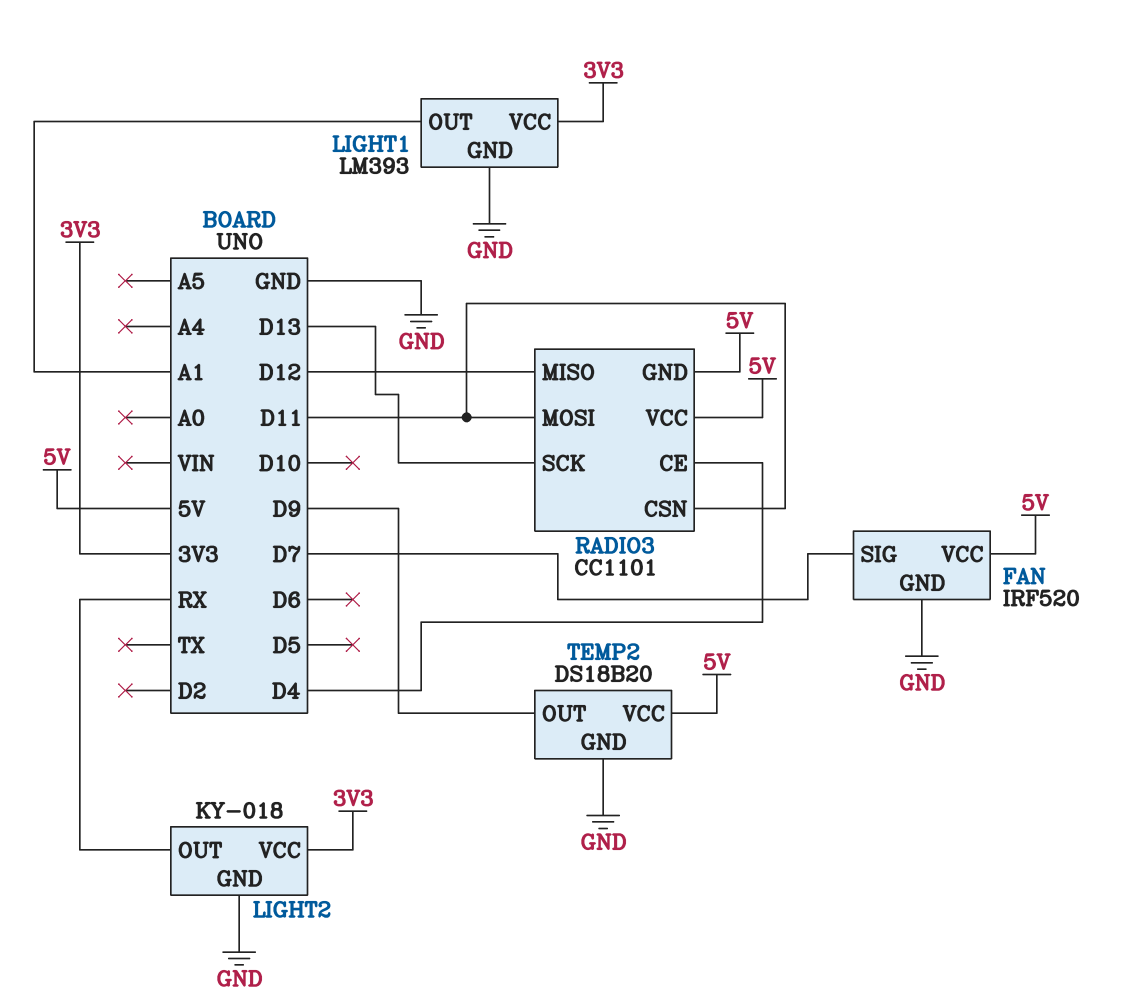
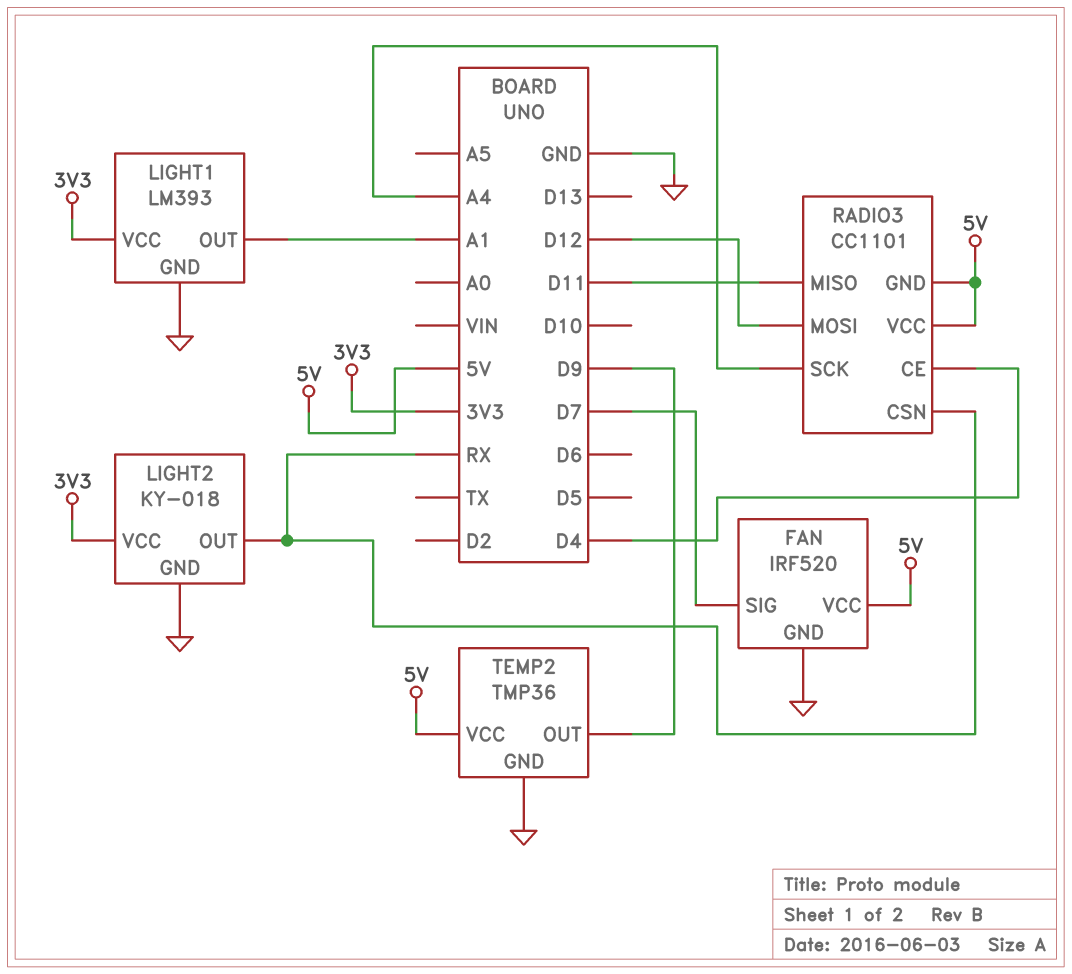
RADIO3 pin CSN: D11 -> RX
RADIO3 pin MISO: D12 -> D11
RADIO3 pin MOSI: D11 -> D12
RADIO3 pin SCK: D13 -> A4
TEMP2: DS18B20 -> TMP36

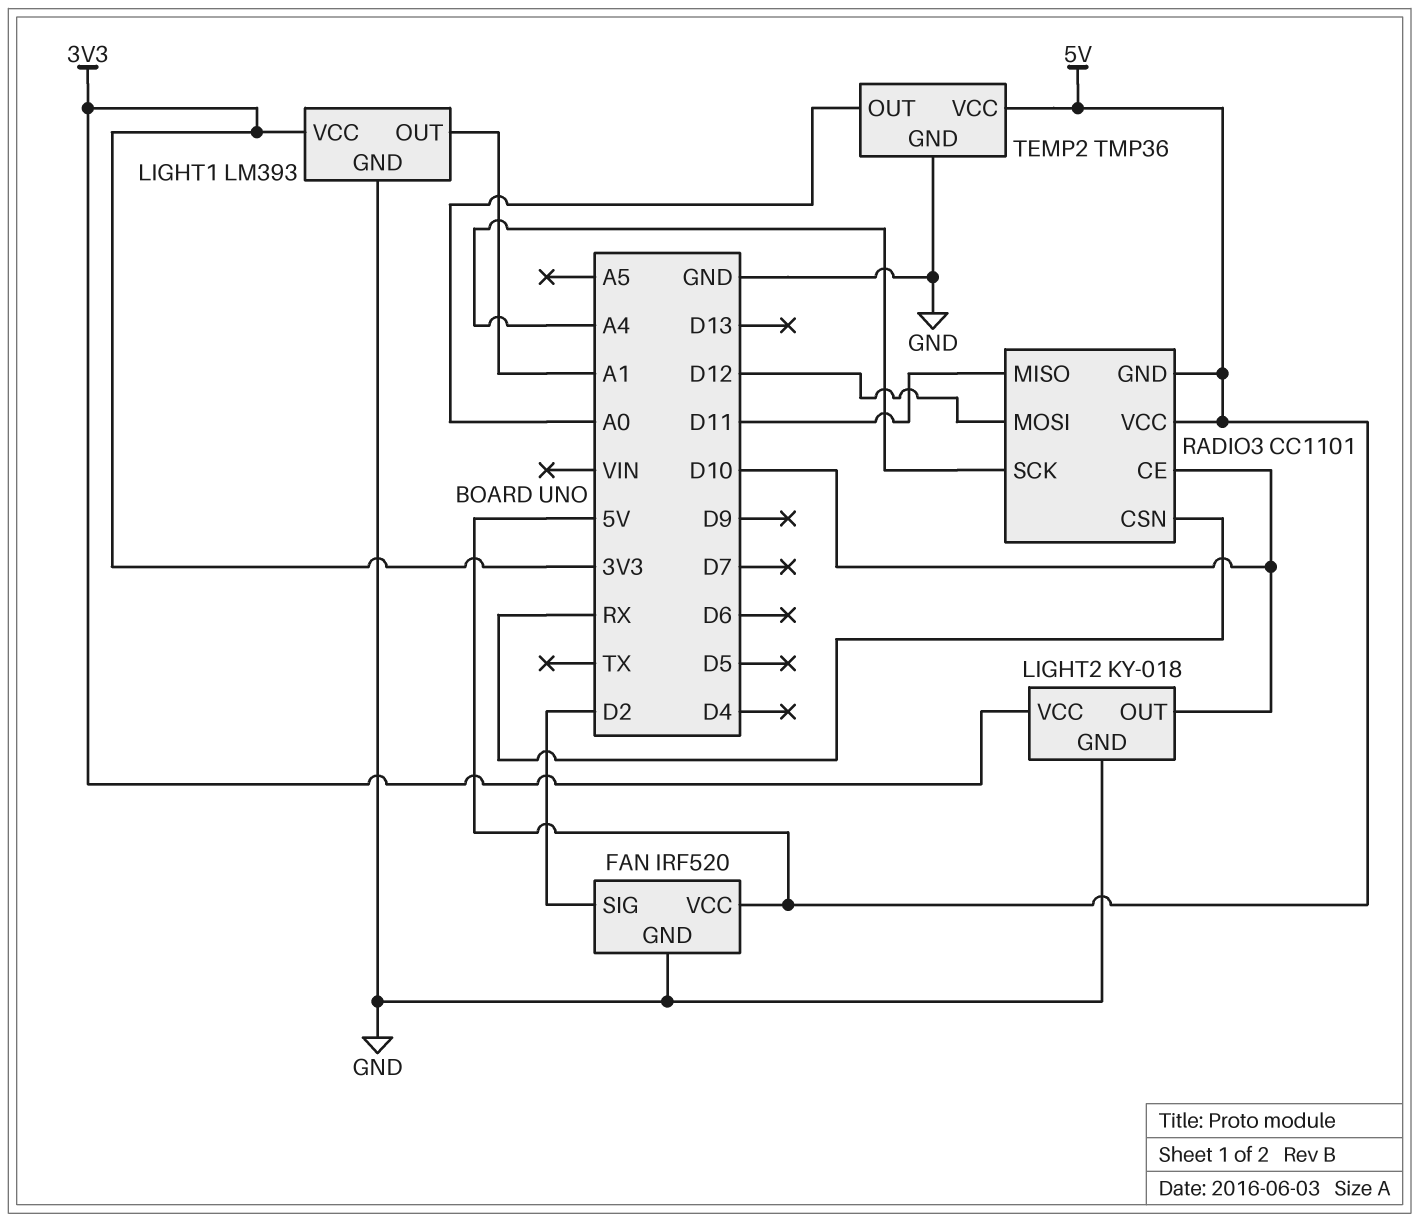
FAN pin SIG: D7 -> D2
LIGHT2 pin OUT: RX -> D10
RADIO3 pin CE: D4 -> D10
TEMP2 pin OUT: D9 -> A0

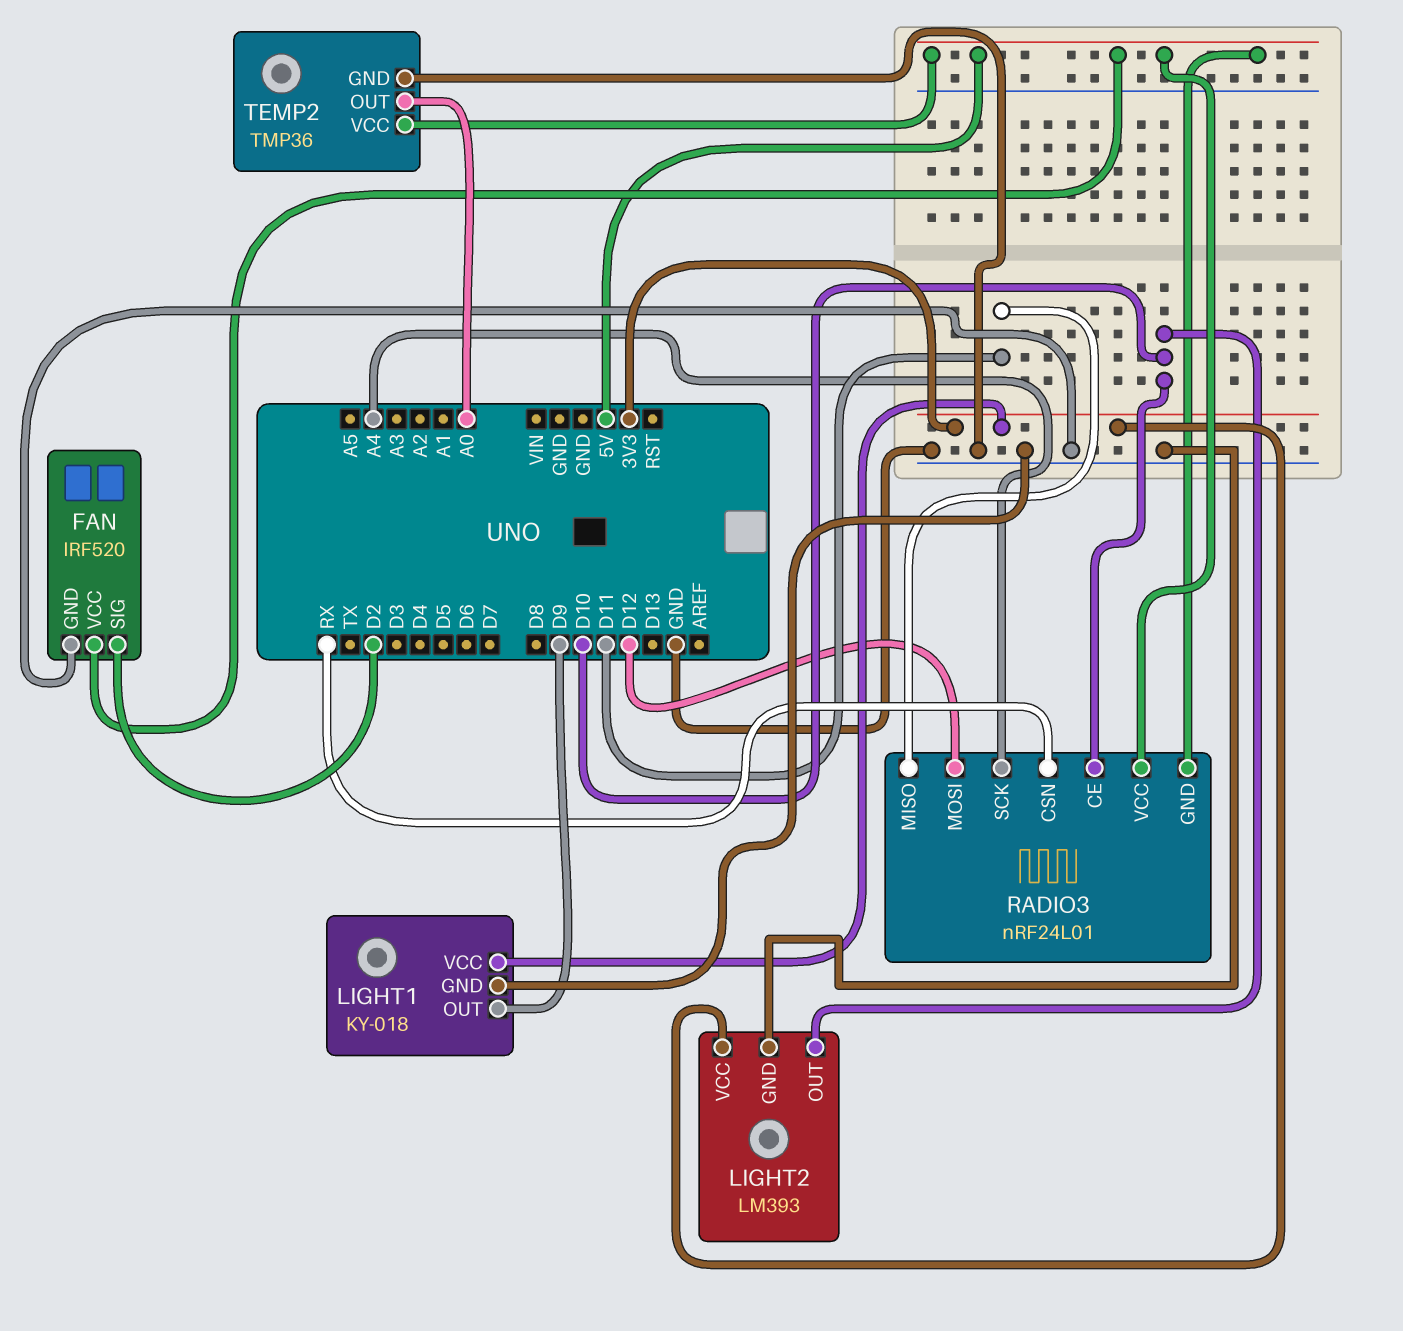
LIGHT1: LM393 -> KY-018
LIGHT1 pin OUT: A1 -> D9
LIGHT2: KY-018 -> LM393
RADIO3: CC1101 -> nRF24L01

